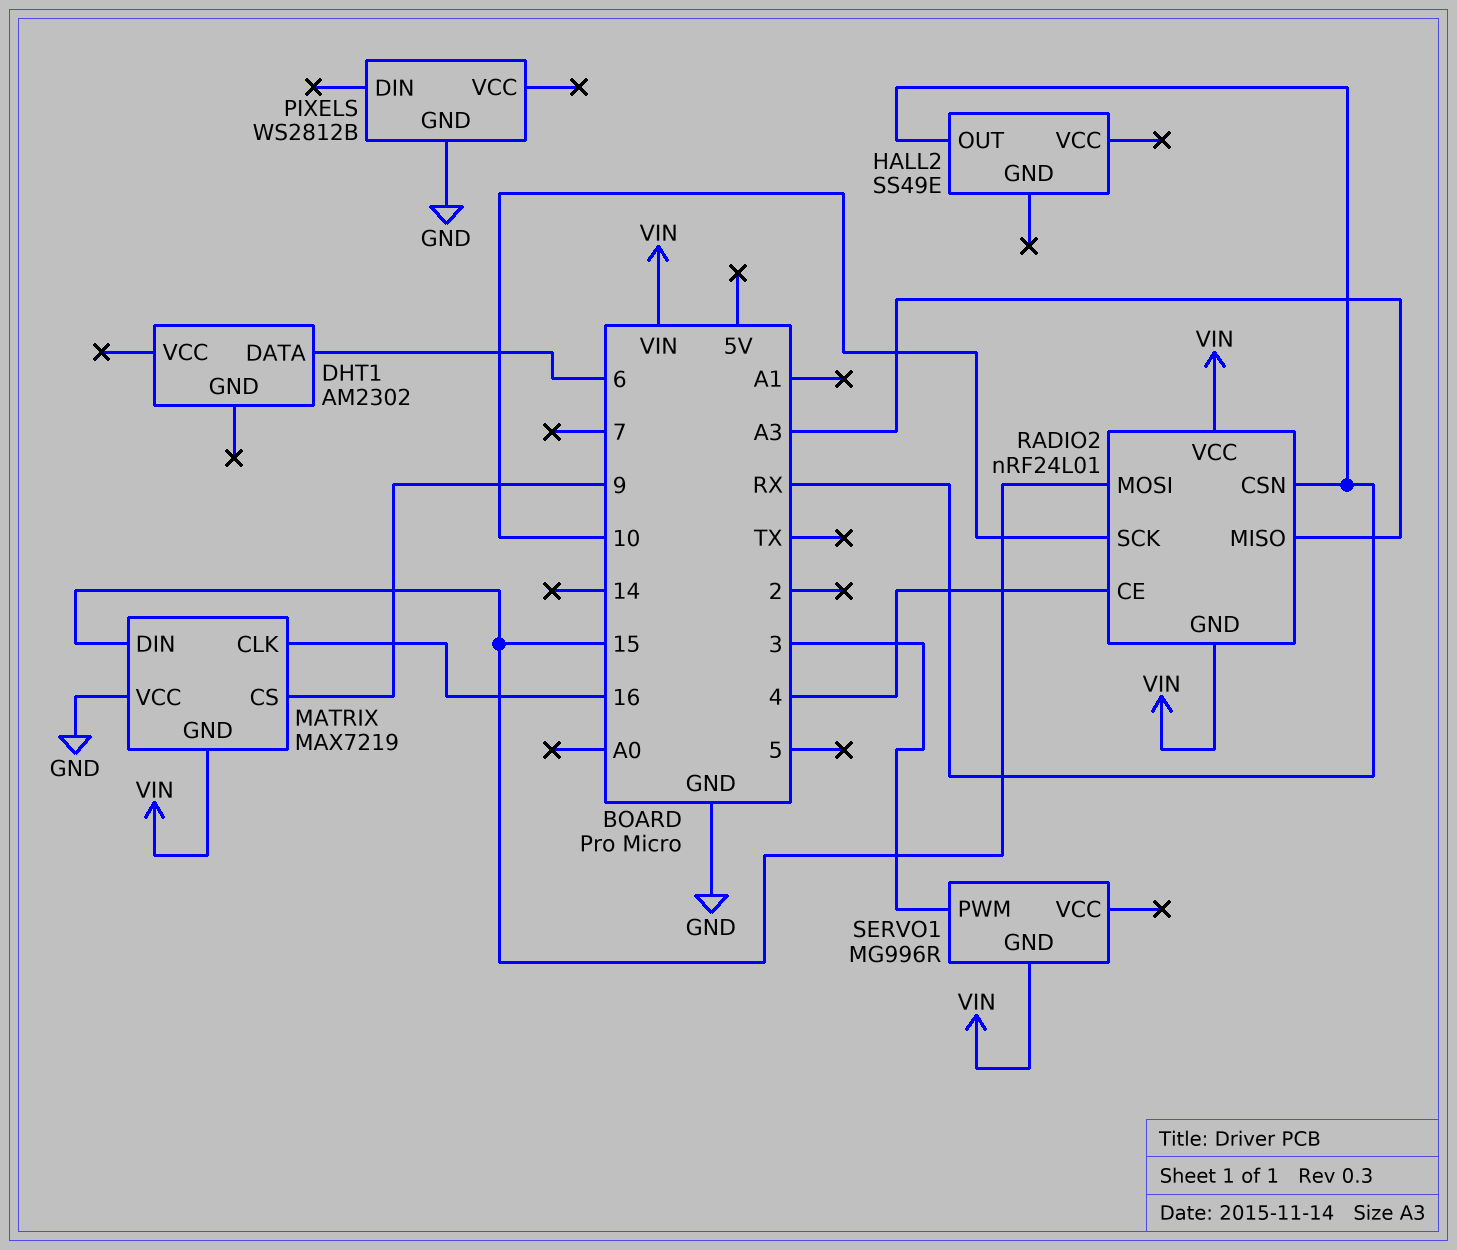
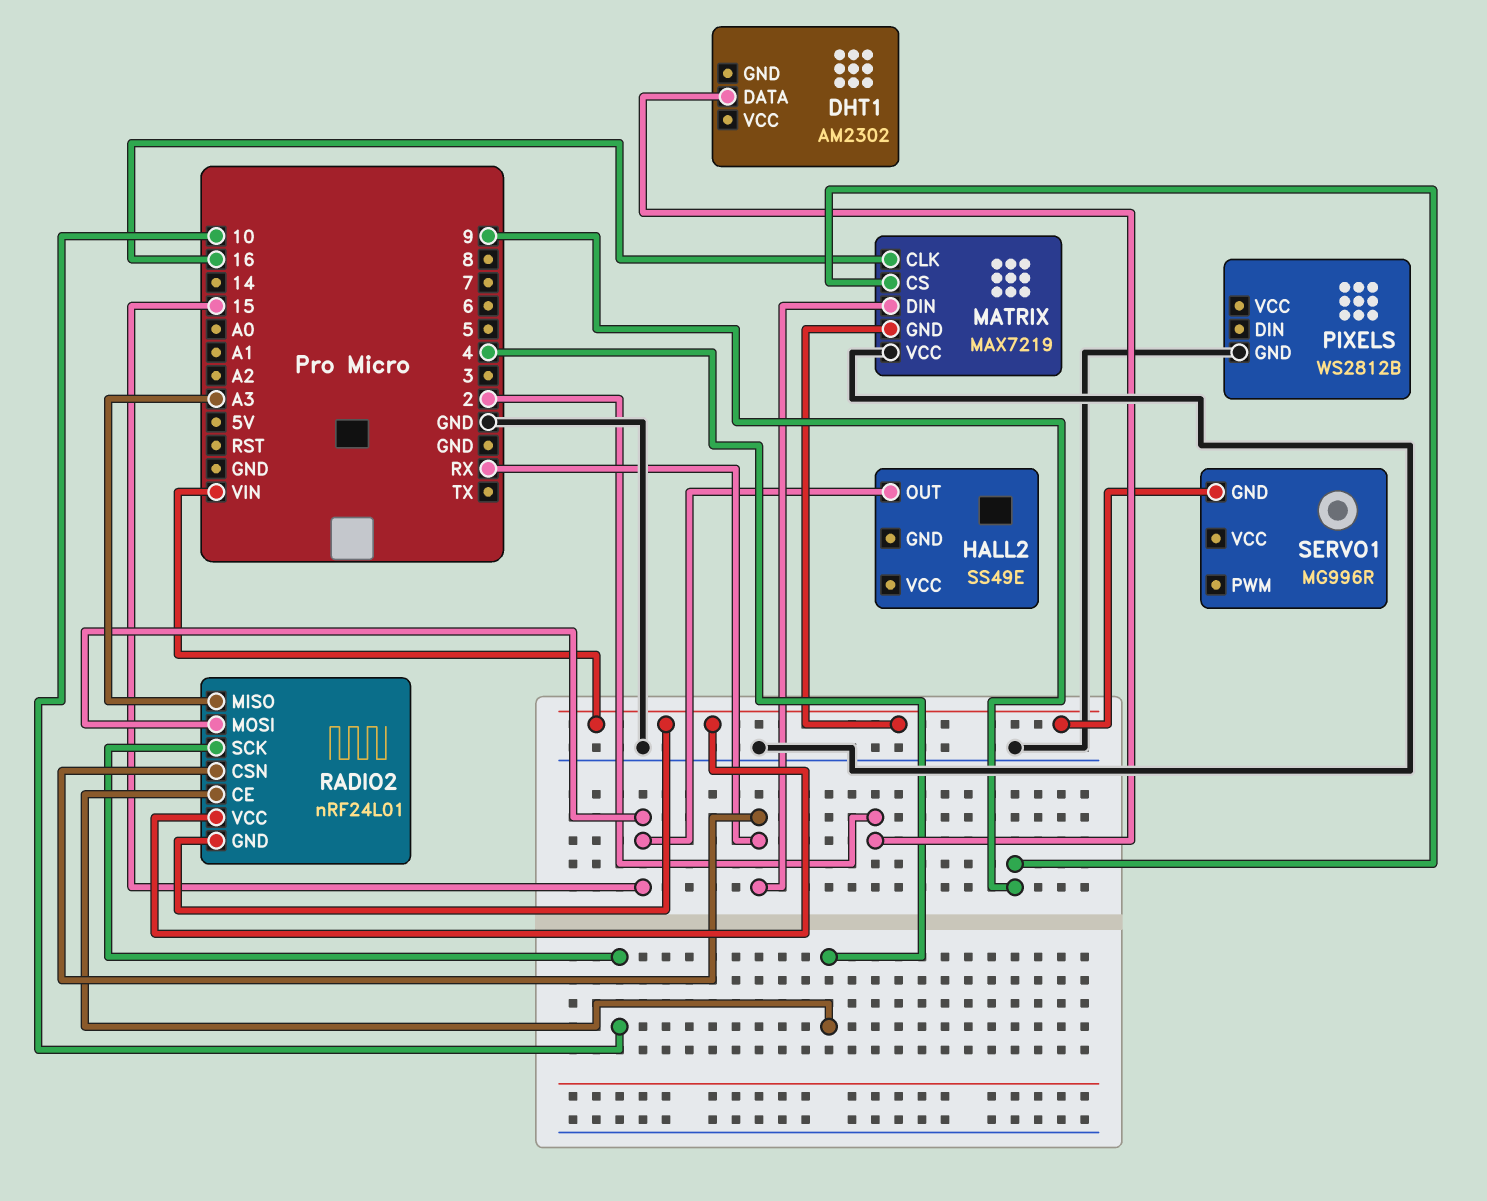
DHT1 pin DATA: 6 -> 2
HALL2 pin OUT: RX -> 15
MATRIX pin DIN: 15 -> RX
SERVO1 pin PWM: 3 -> none

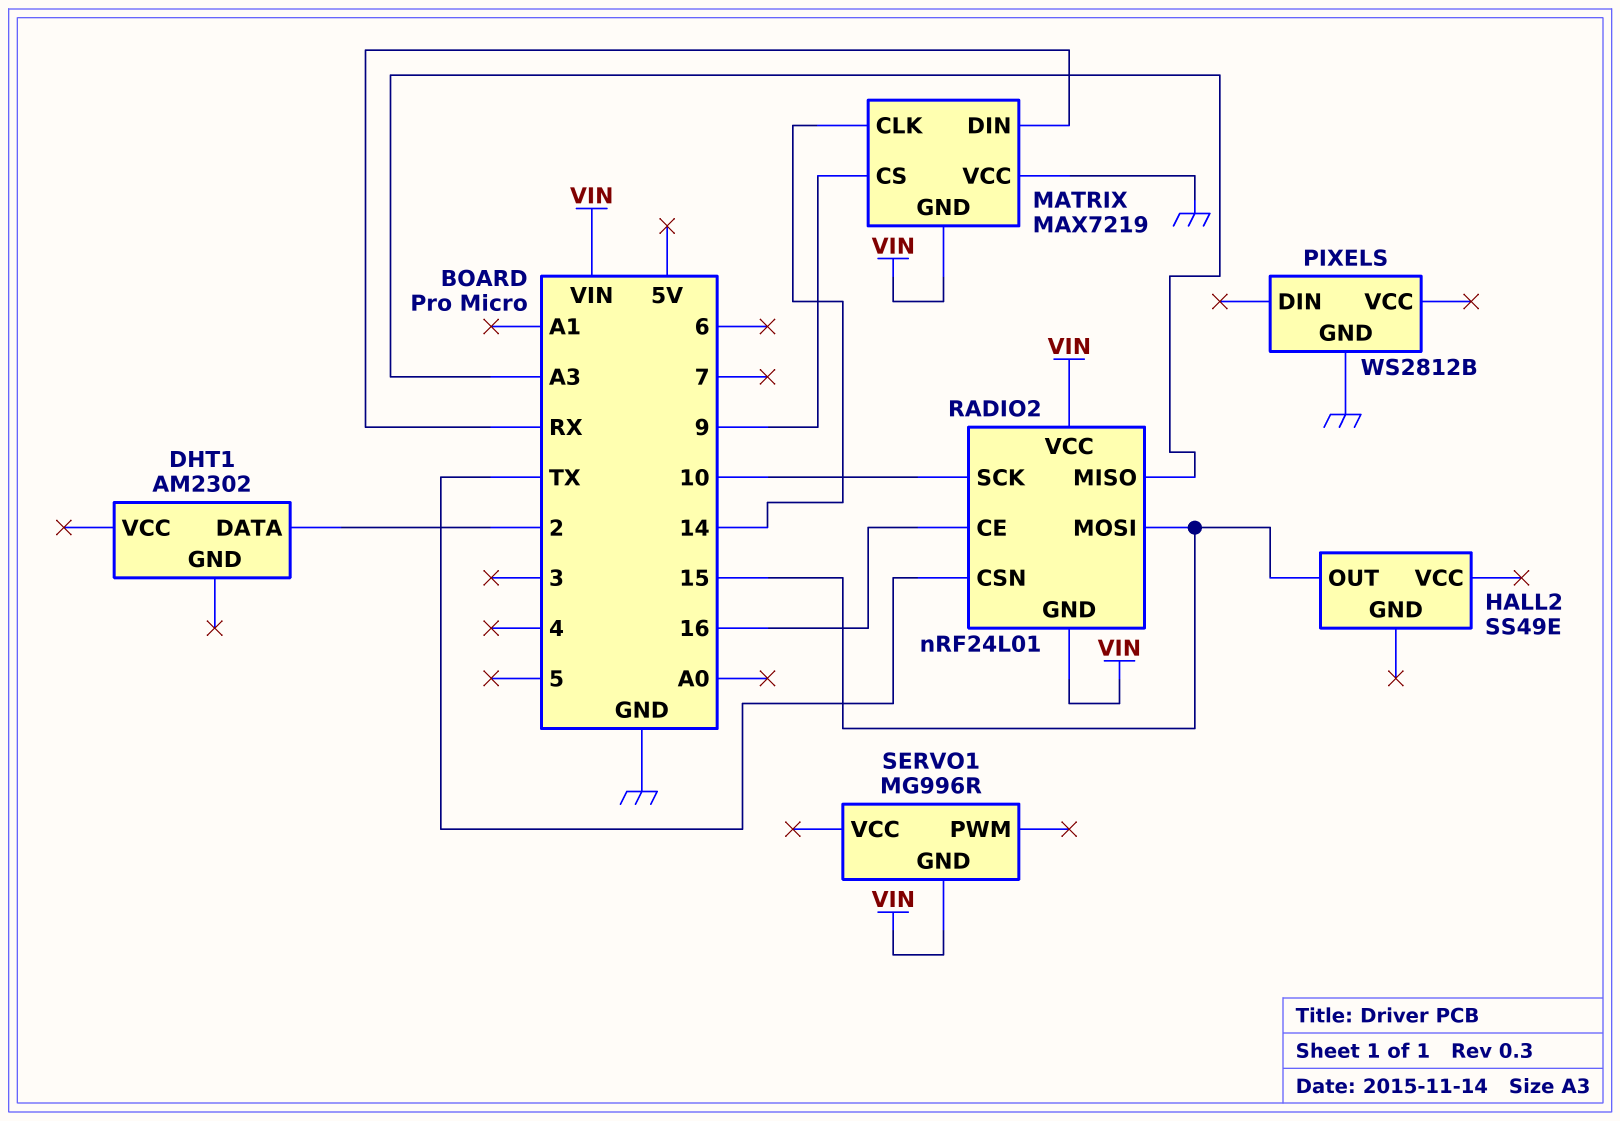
MATRIX pin CLK: 16 -> 14
RADIO2 pin CE: 4 -> 16
RADIO2 pin CSN: RX -> TX

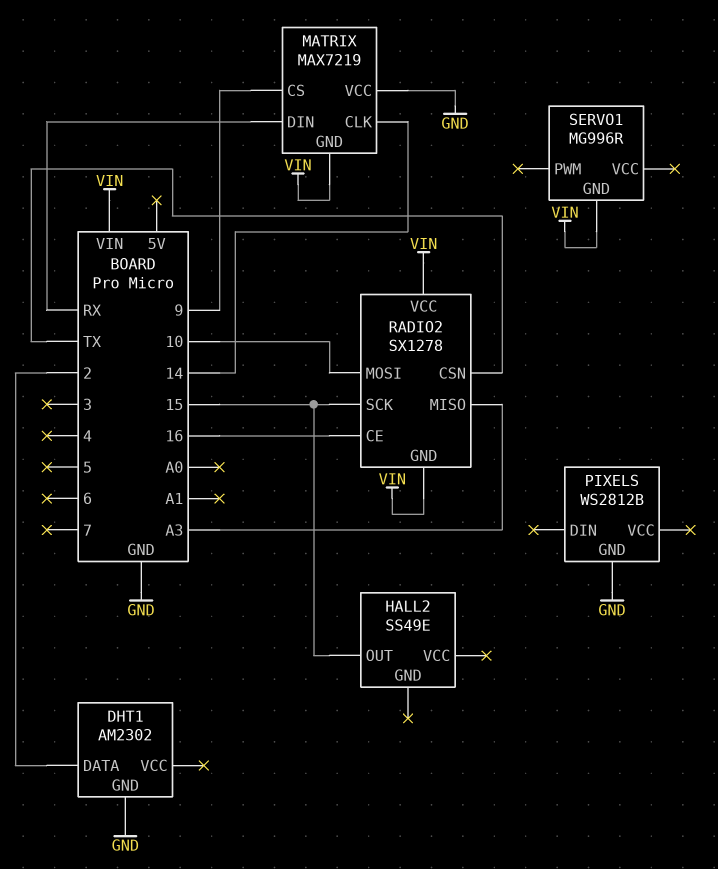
DHT1 pin GND: none -> GND
RADIO2: nRF24L01 -> SX1278
RADIO2 pin MOSI: 15 -> 10
RADIO2 pin SCK: 10 -> 15

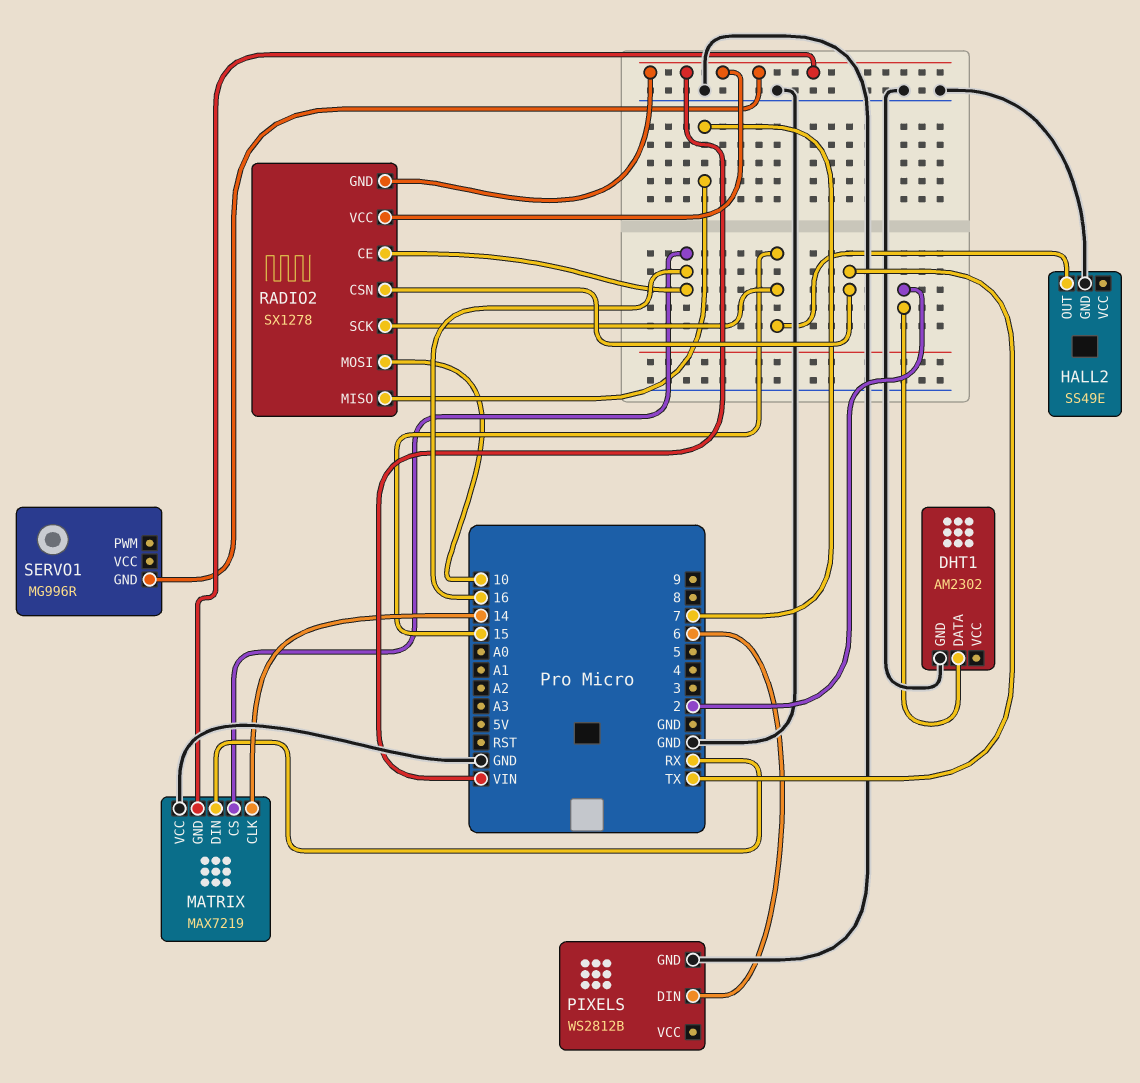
HALL2 pin GND: none -> GND
MATRIX pin CS: 9 -> 16
PIXELS pin DIN: none -> 6
RADIO2 pin MISO: A3 -> 7

